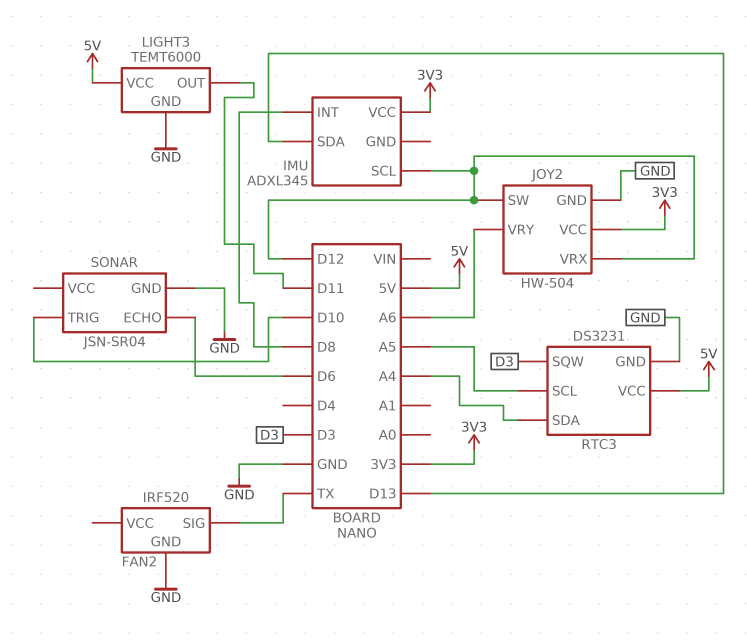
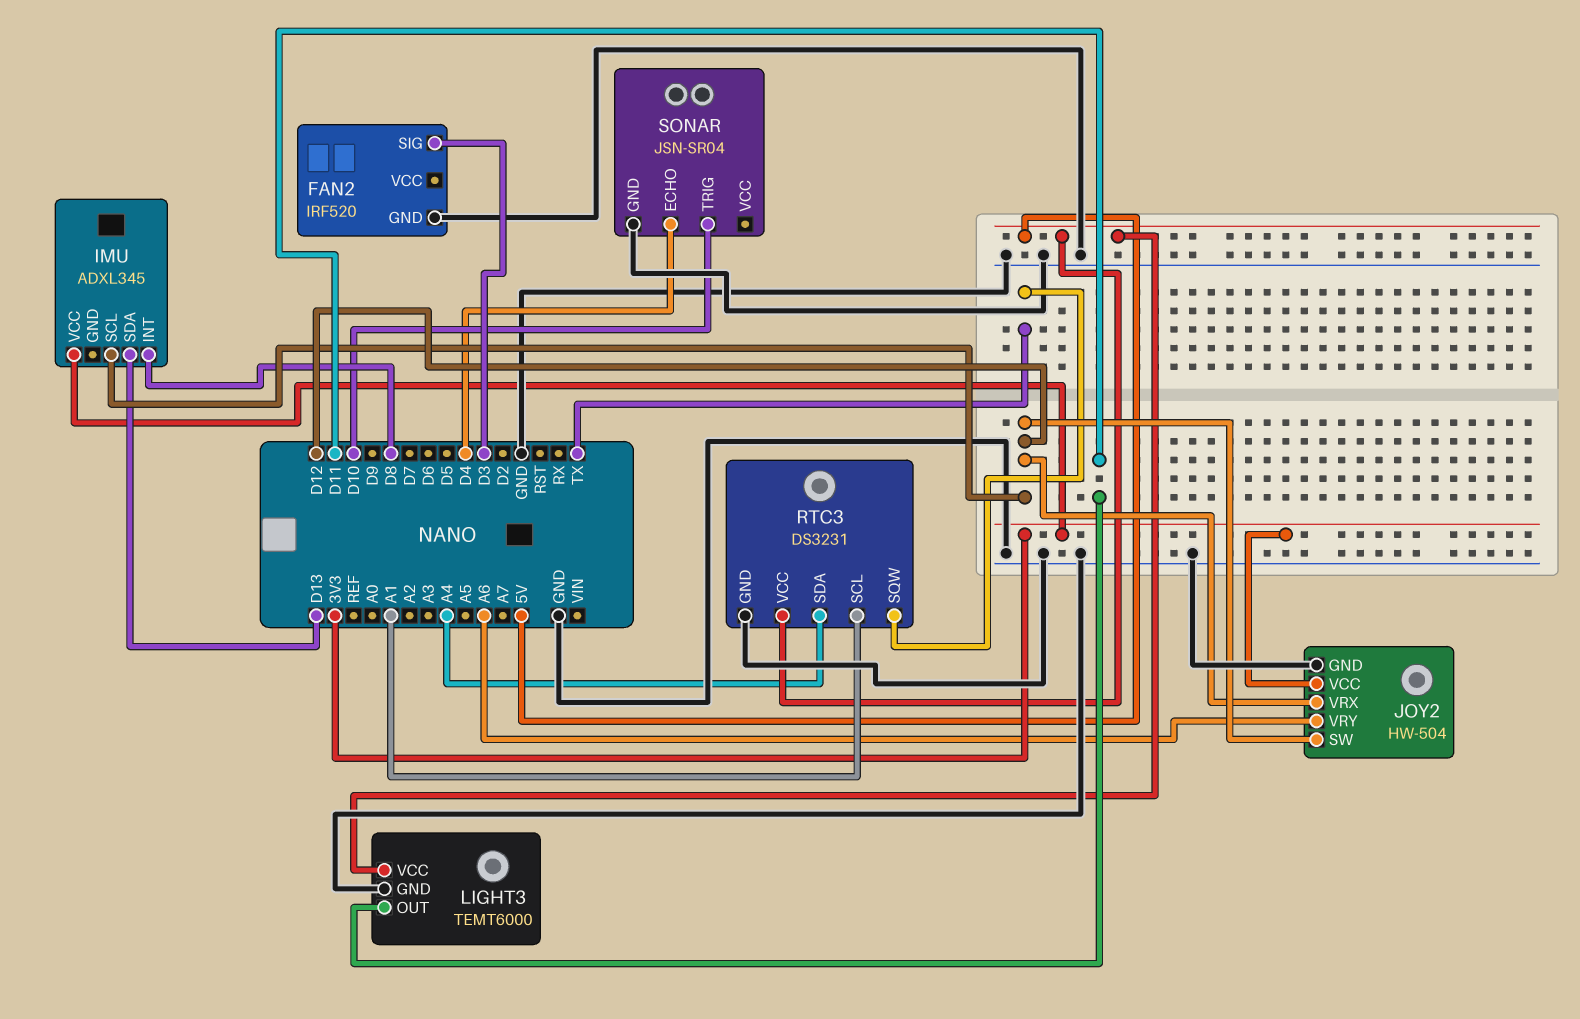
FAN2 pin SIG: TX -> D3
RTC3 pin SCL: A5 -> A1
RTC3 pin SQW: D3 -> TX
SONAR pin ECHO: D6 -> D4

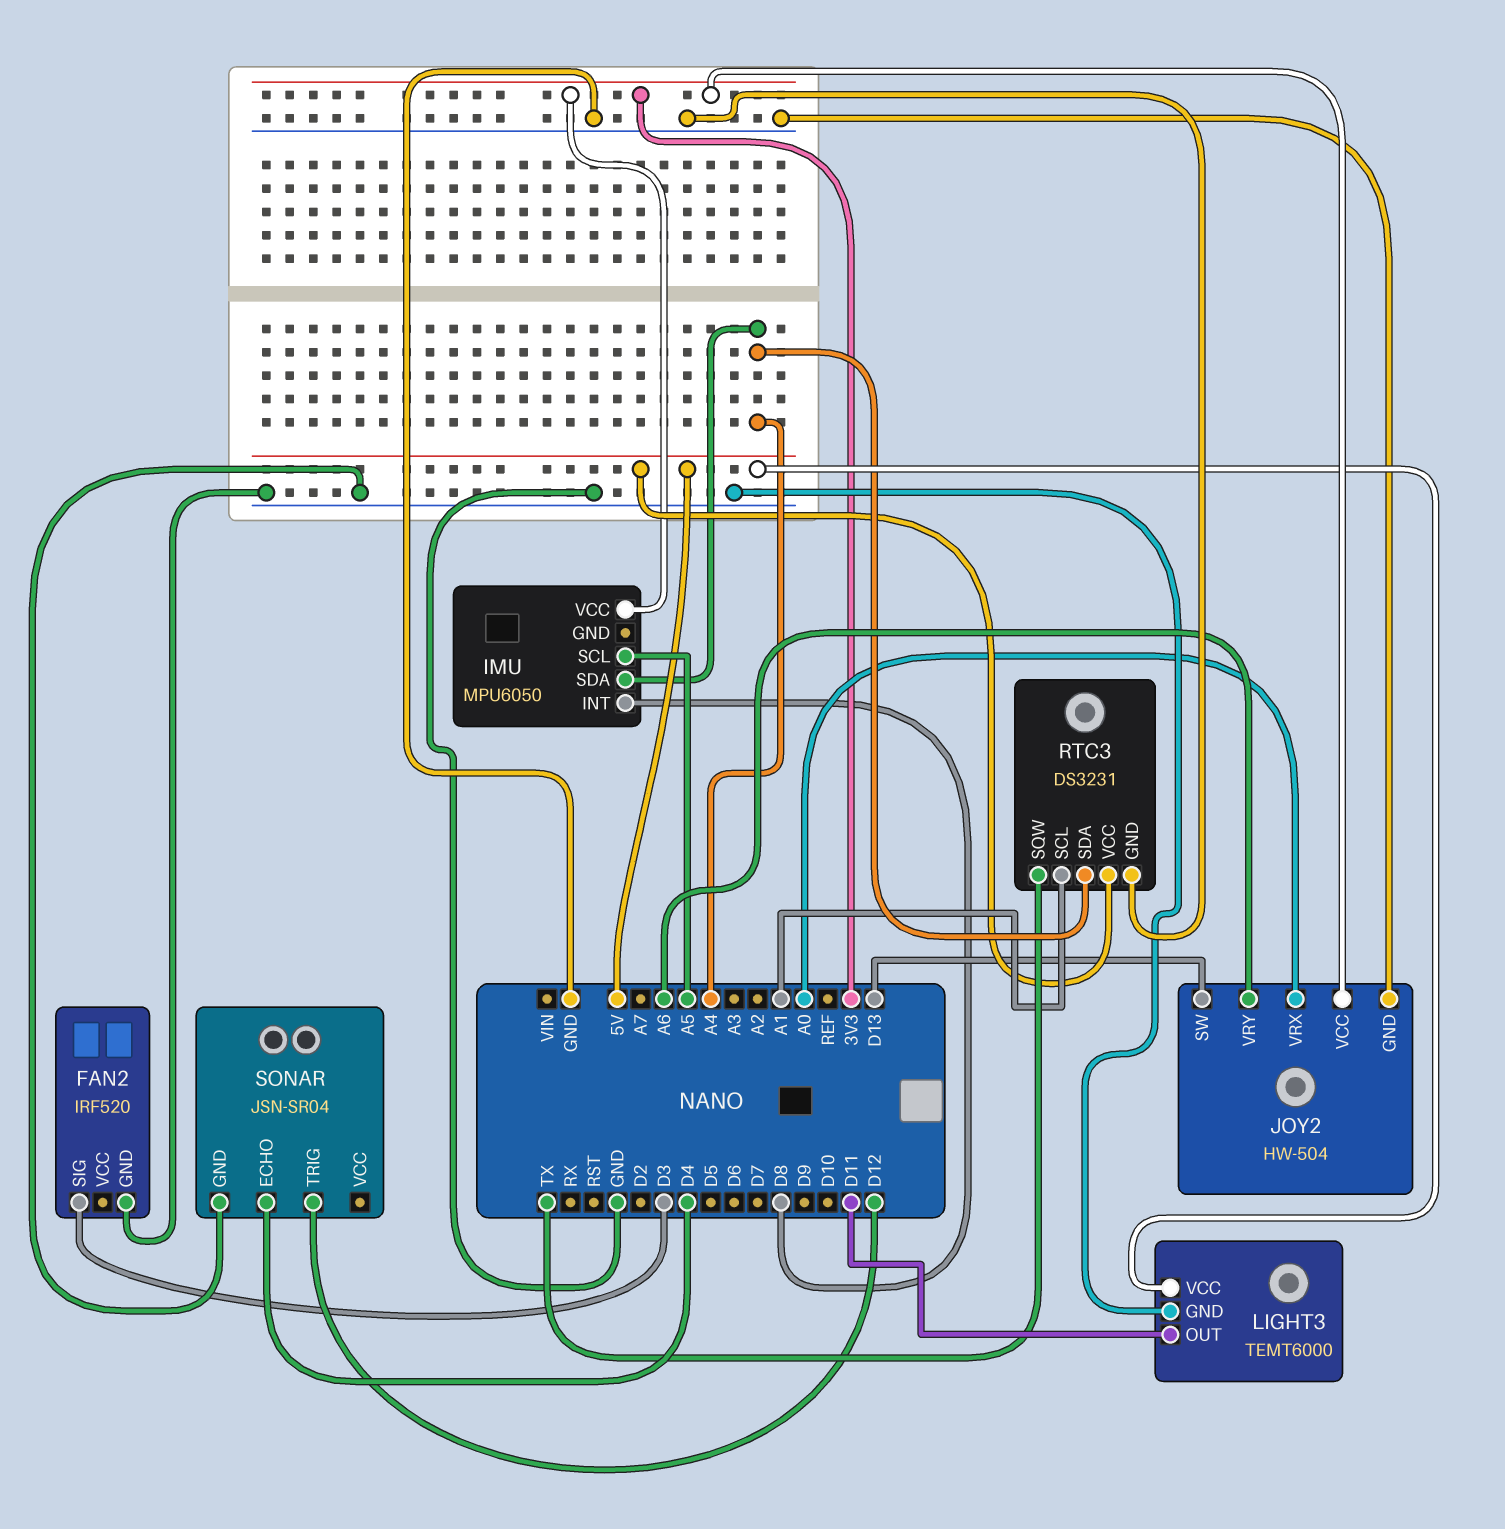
IMU: ADXL345 -> MPU6050
IMU pin SCL: D12 -> A5
IMU pin SDA: D13 -> A4
JOY2 pin SW: D12 -> D13
JOY2 pin VRX: D12 -> A0
SONAR pin TRIG: D10 -> D12

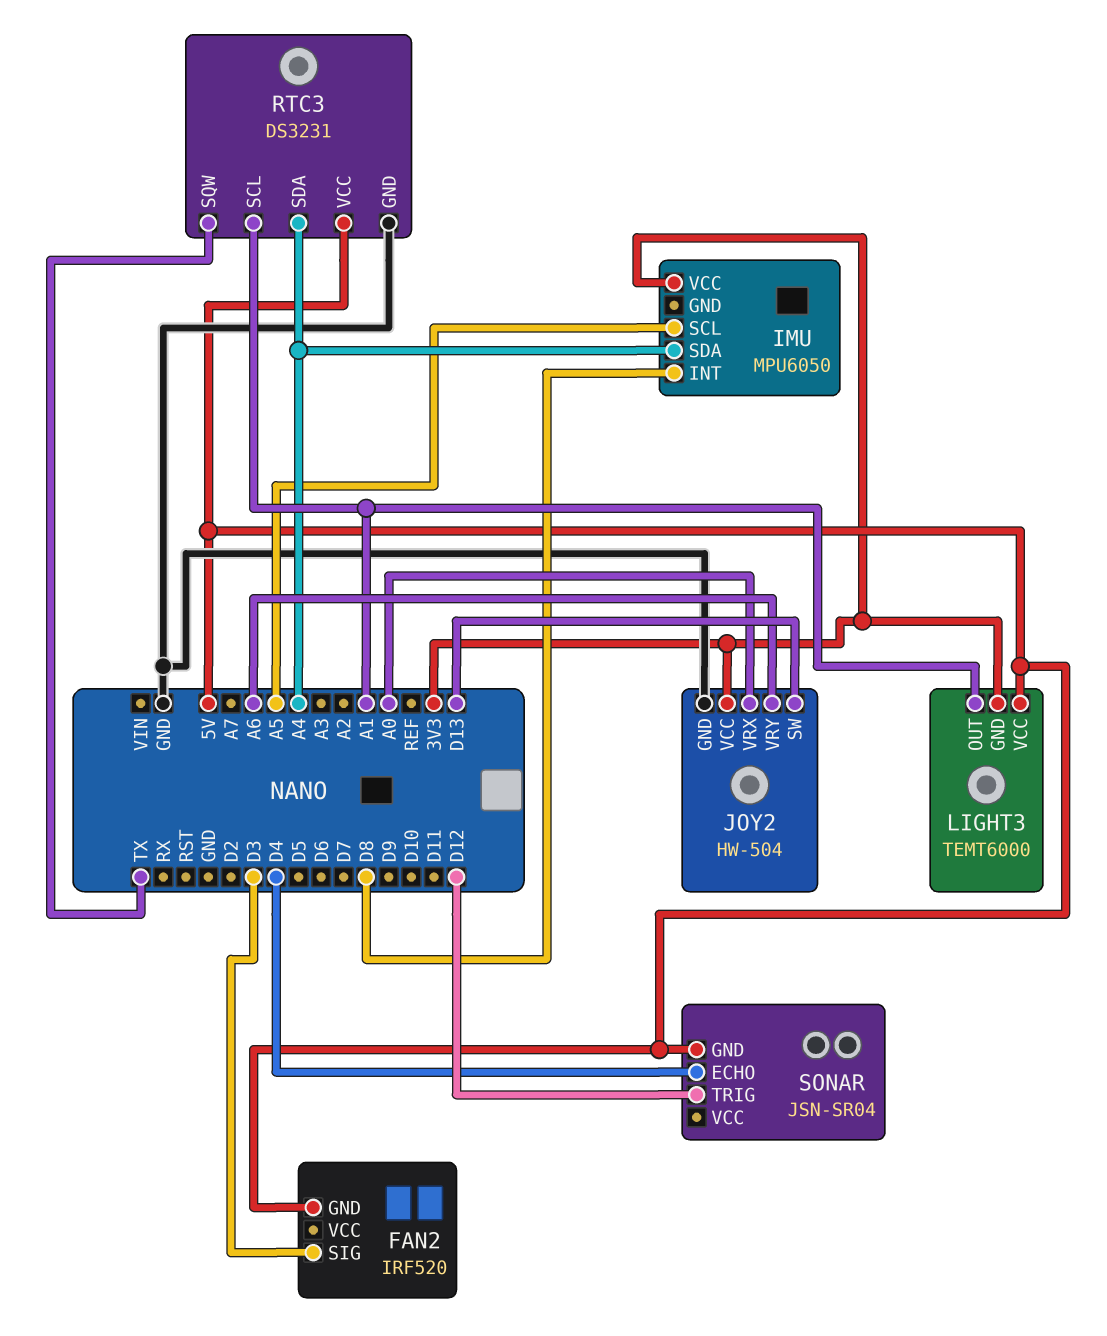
FAN2 pin GND: GND -> 5V
LIGHT3 pin GND: GND -> 3V3
LIGHT3 pin OUT: D11 -> A1
SONAR pin GND: GND -> 5V

